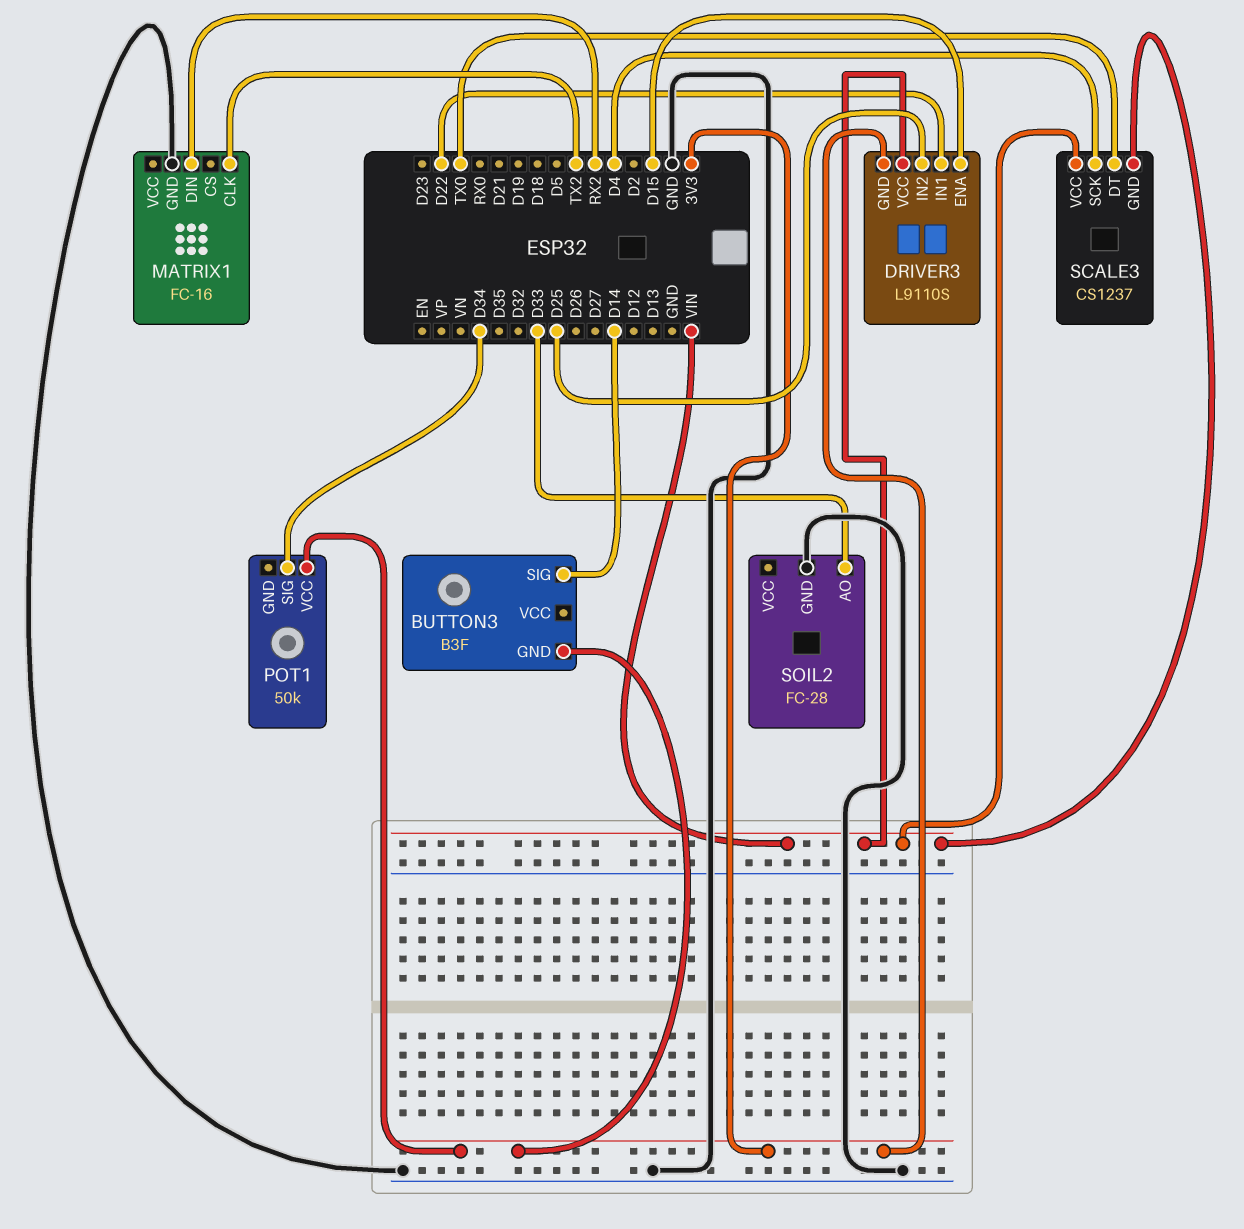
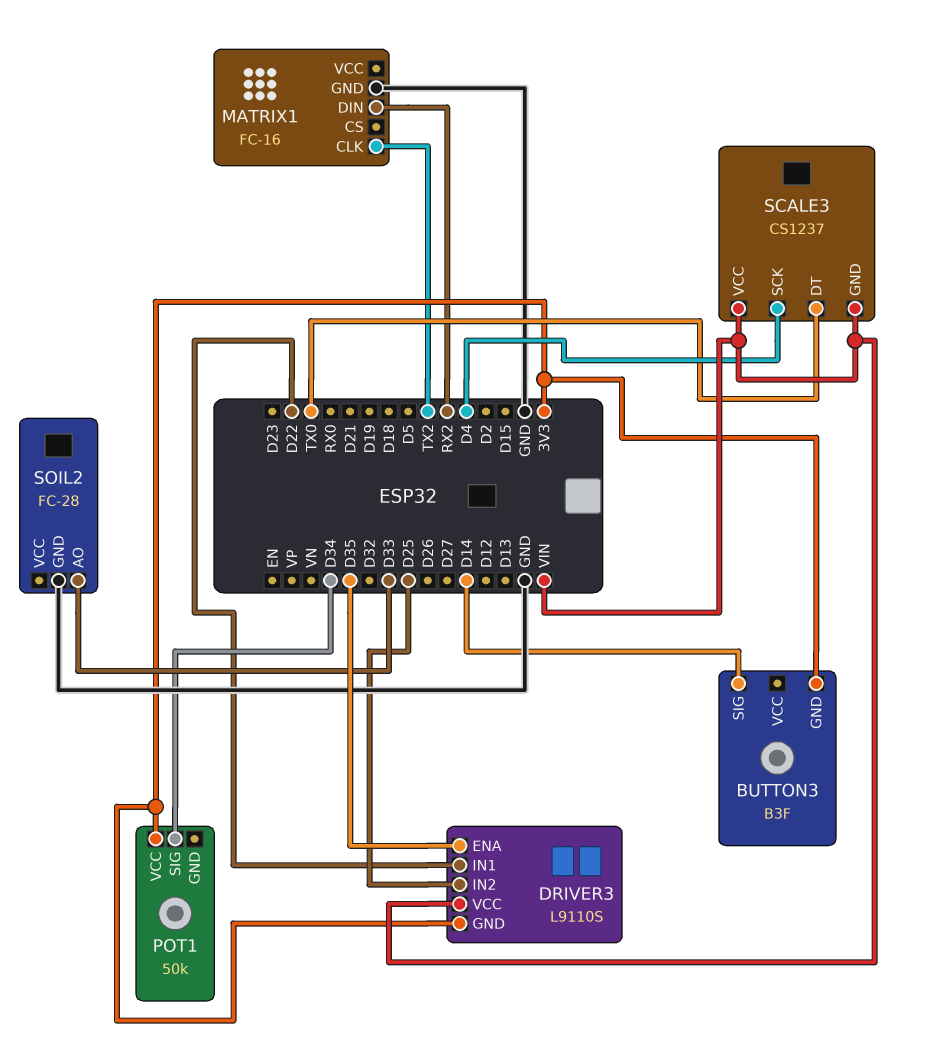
DRIVER3 pin ENA: D15 -> D35

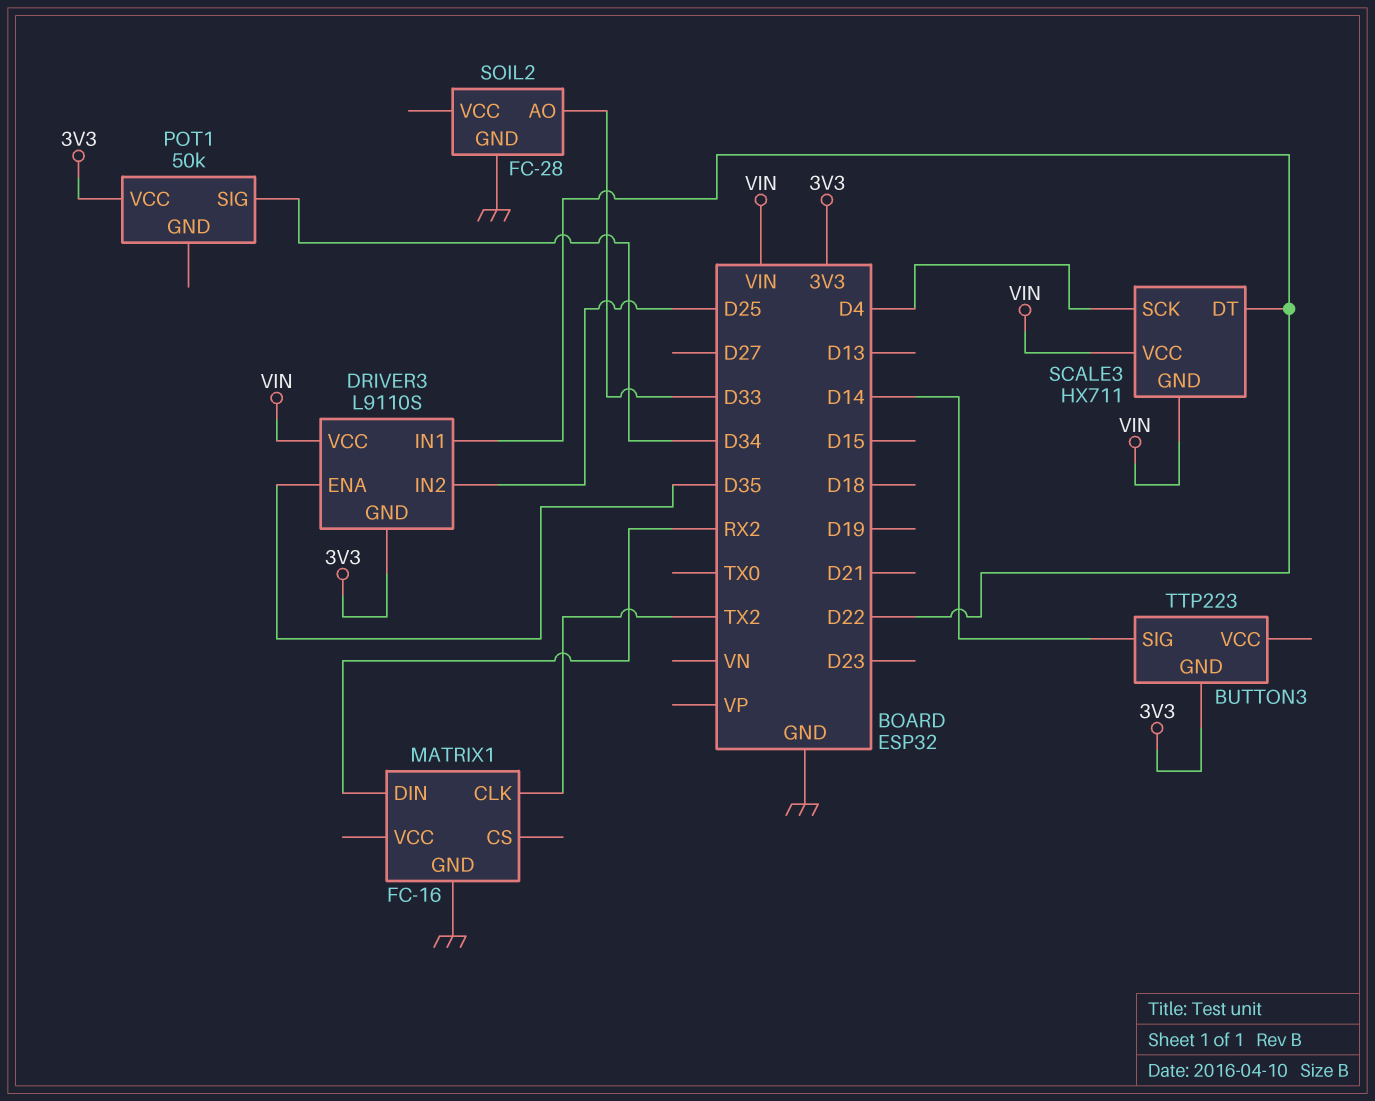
BUTTON3: B3F -> TTP223
SCALE3: CS1237 -> HX711
SCALE3 pin DT: TX0 -> D22

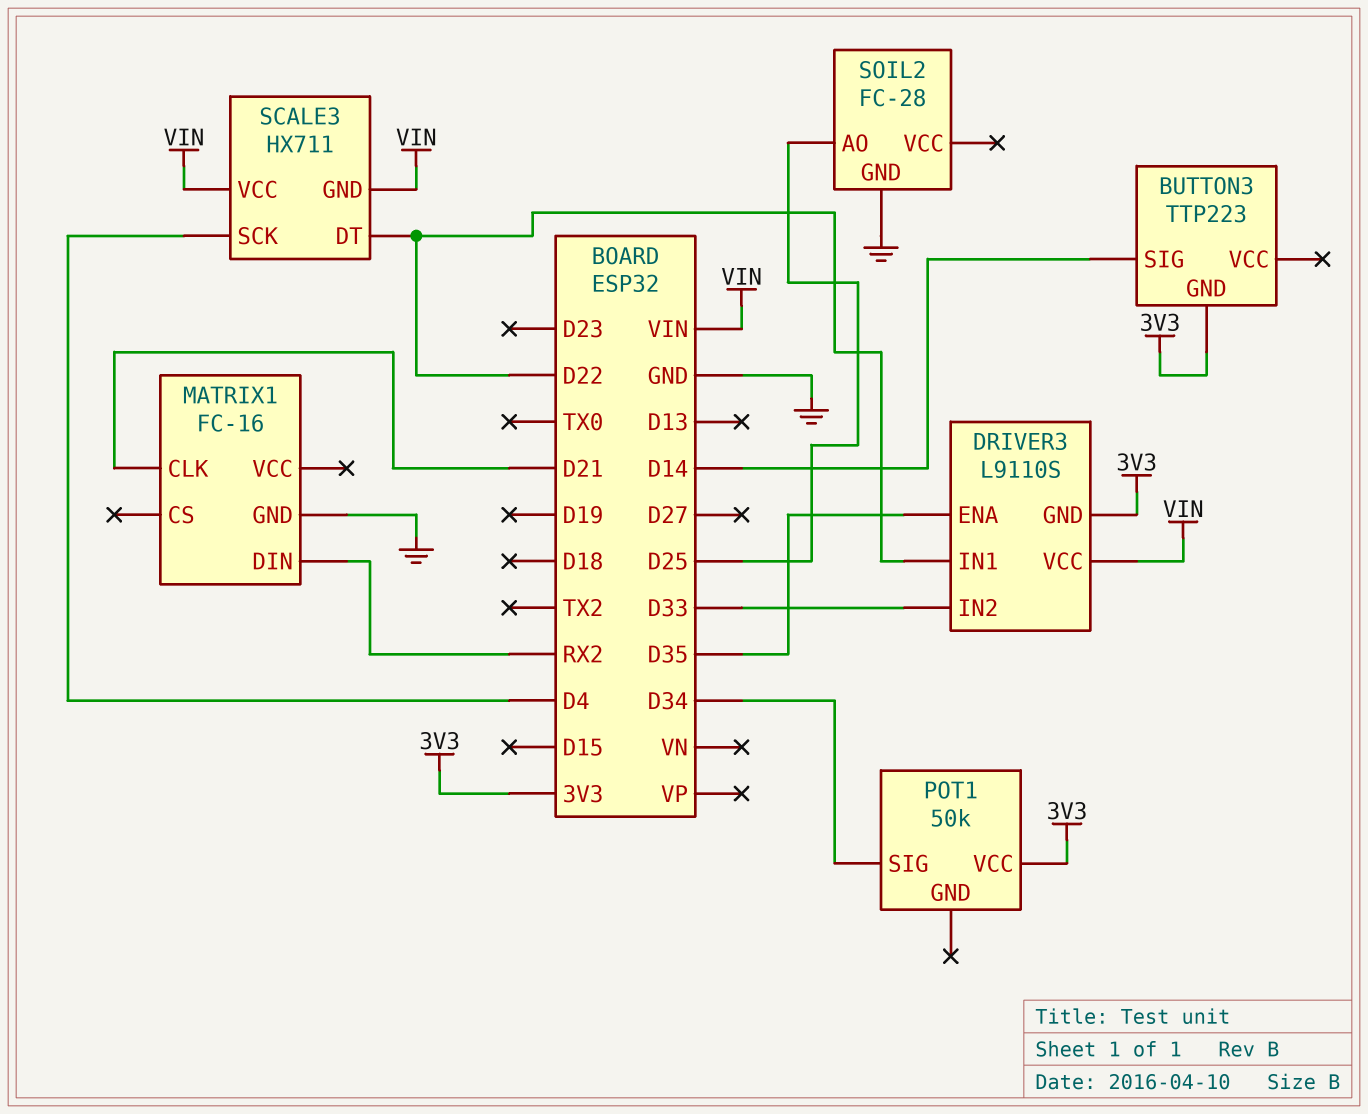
DRIVER3 pin IN2: D25 -> D33
MATRIX1 pin CLK: TX2 -> D21
SOIL2 pin AO: D33 -> D25

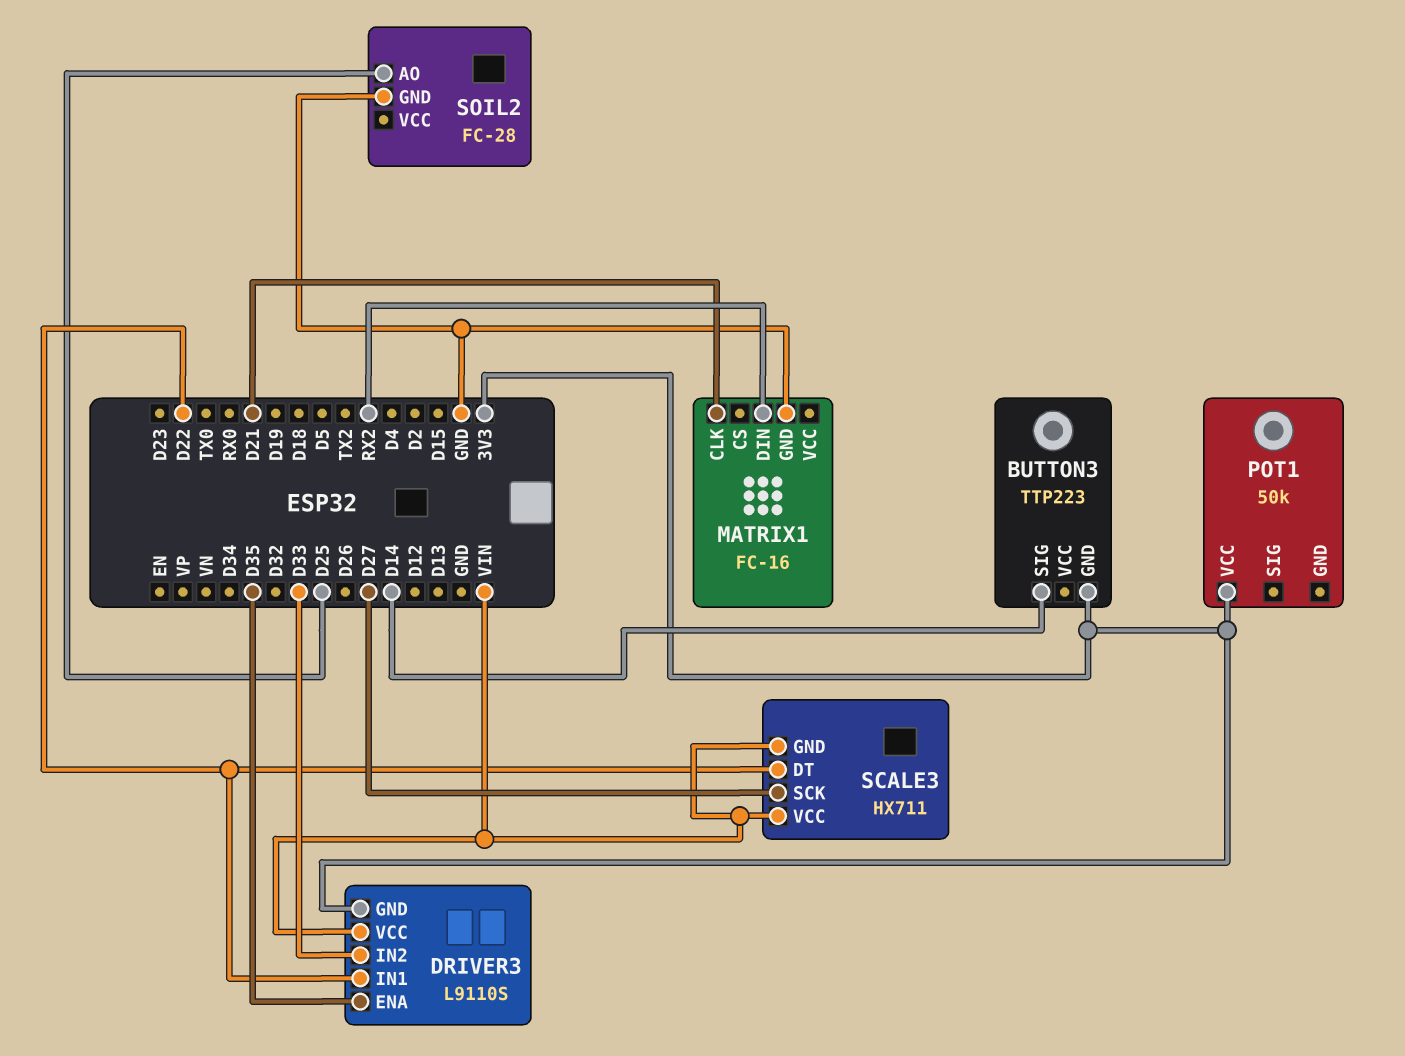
POT1 pin SIG: D34 -> none
SCALE3 pin SCK: D4 -> D27

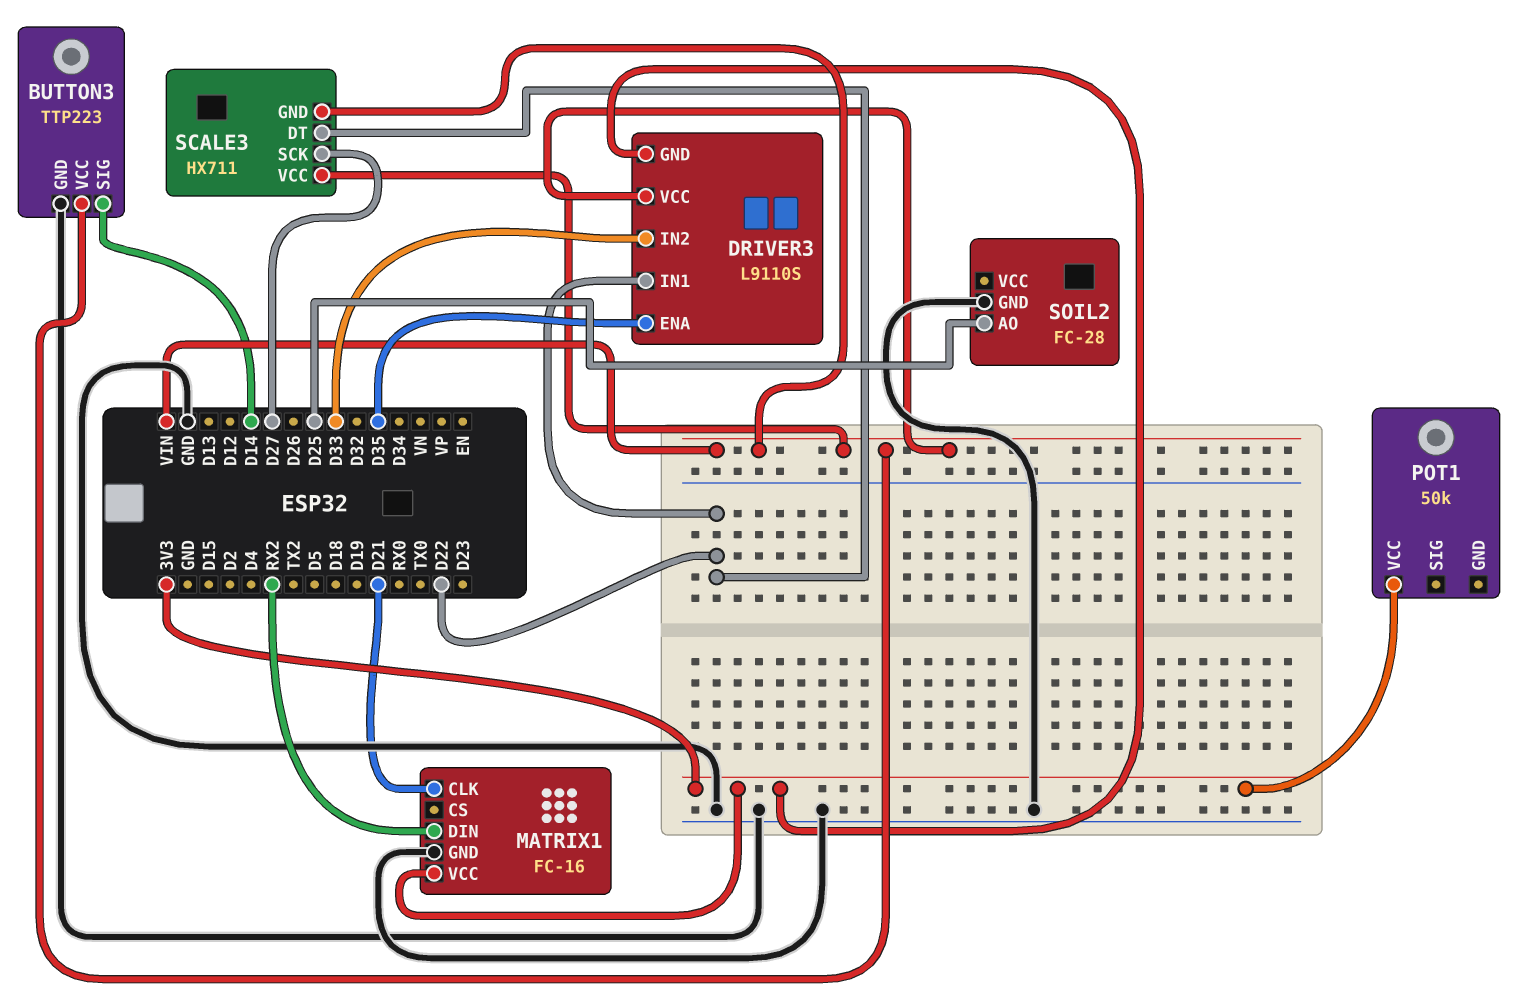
BUTTON3 pin GND: 3V3 -> GND
BUTTON3 pin VCC: none -> VIN
MATRIX1 pin VCC: none -> 3V3

